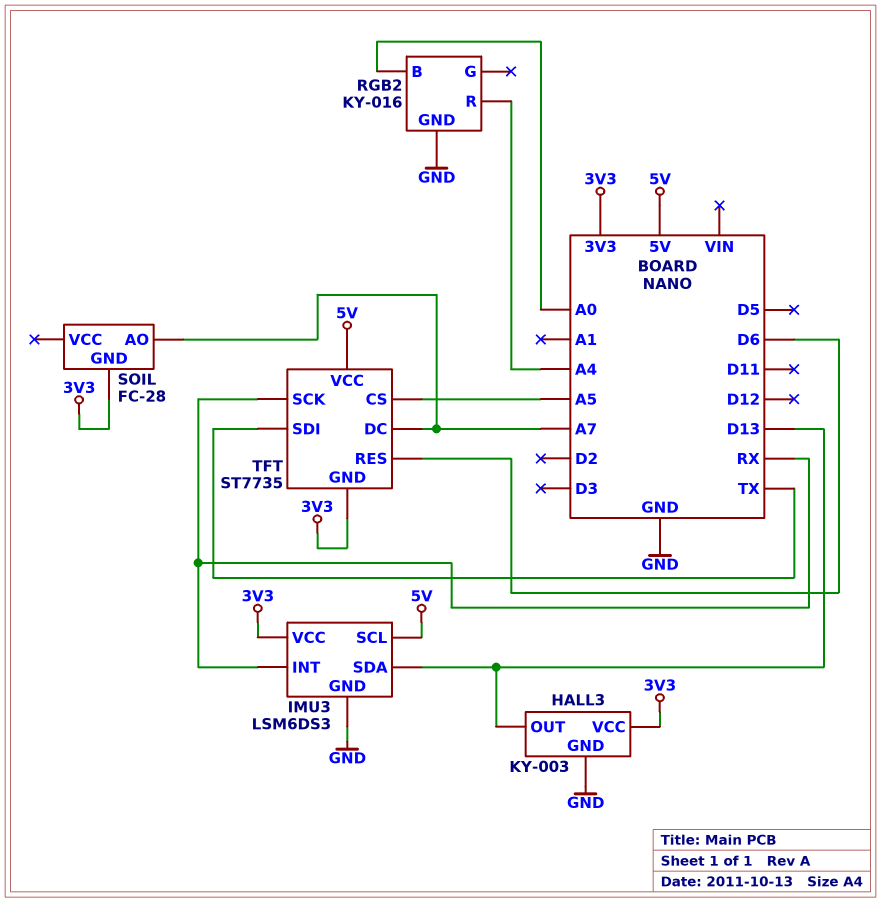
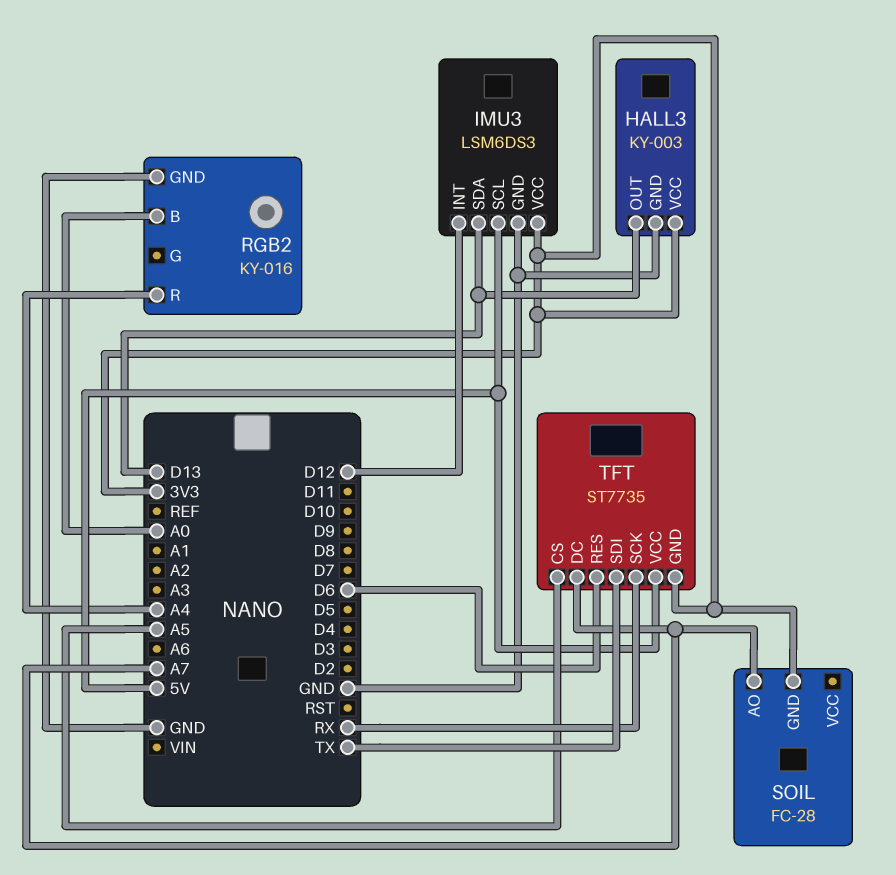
IMU3 pin INT: RX -> D12

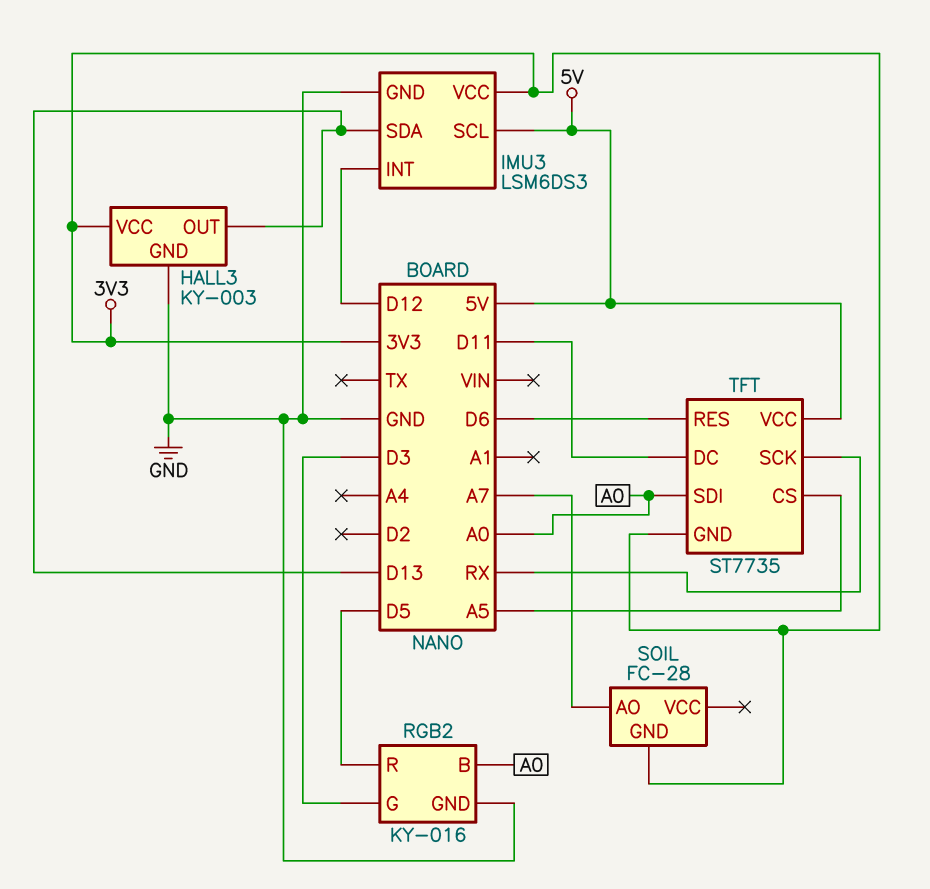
RGB2 pin G: none -> D3
RGB2 pin R: A4 -> D5
TFT pin DC: A7 -> D11
TFT pin SDI: TX -> A0

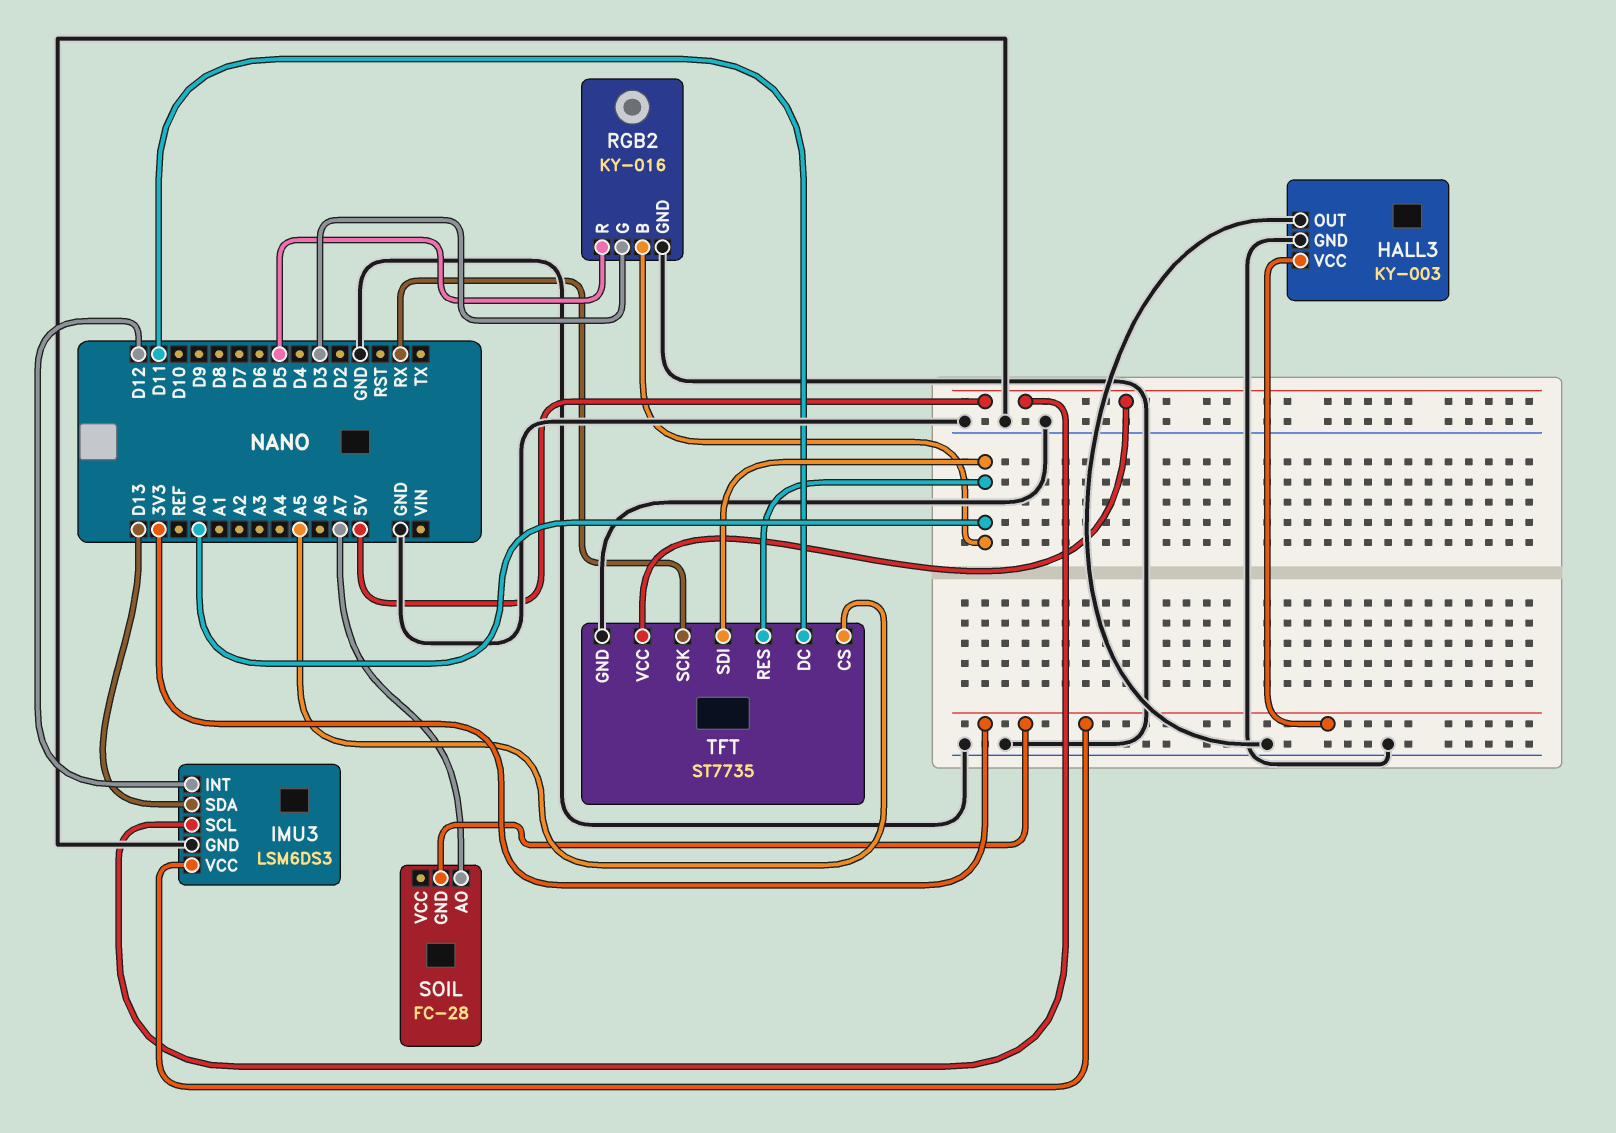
HALL3 pin OUT: D13 -> GND
TFT pin GND: 3V3 -> GND
TFT pin RES: D6 -> A0

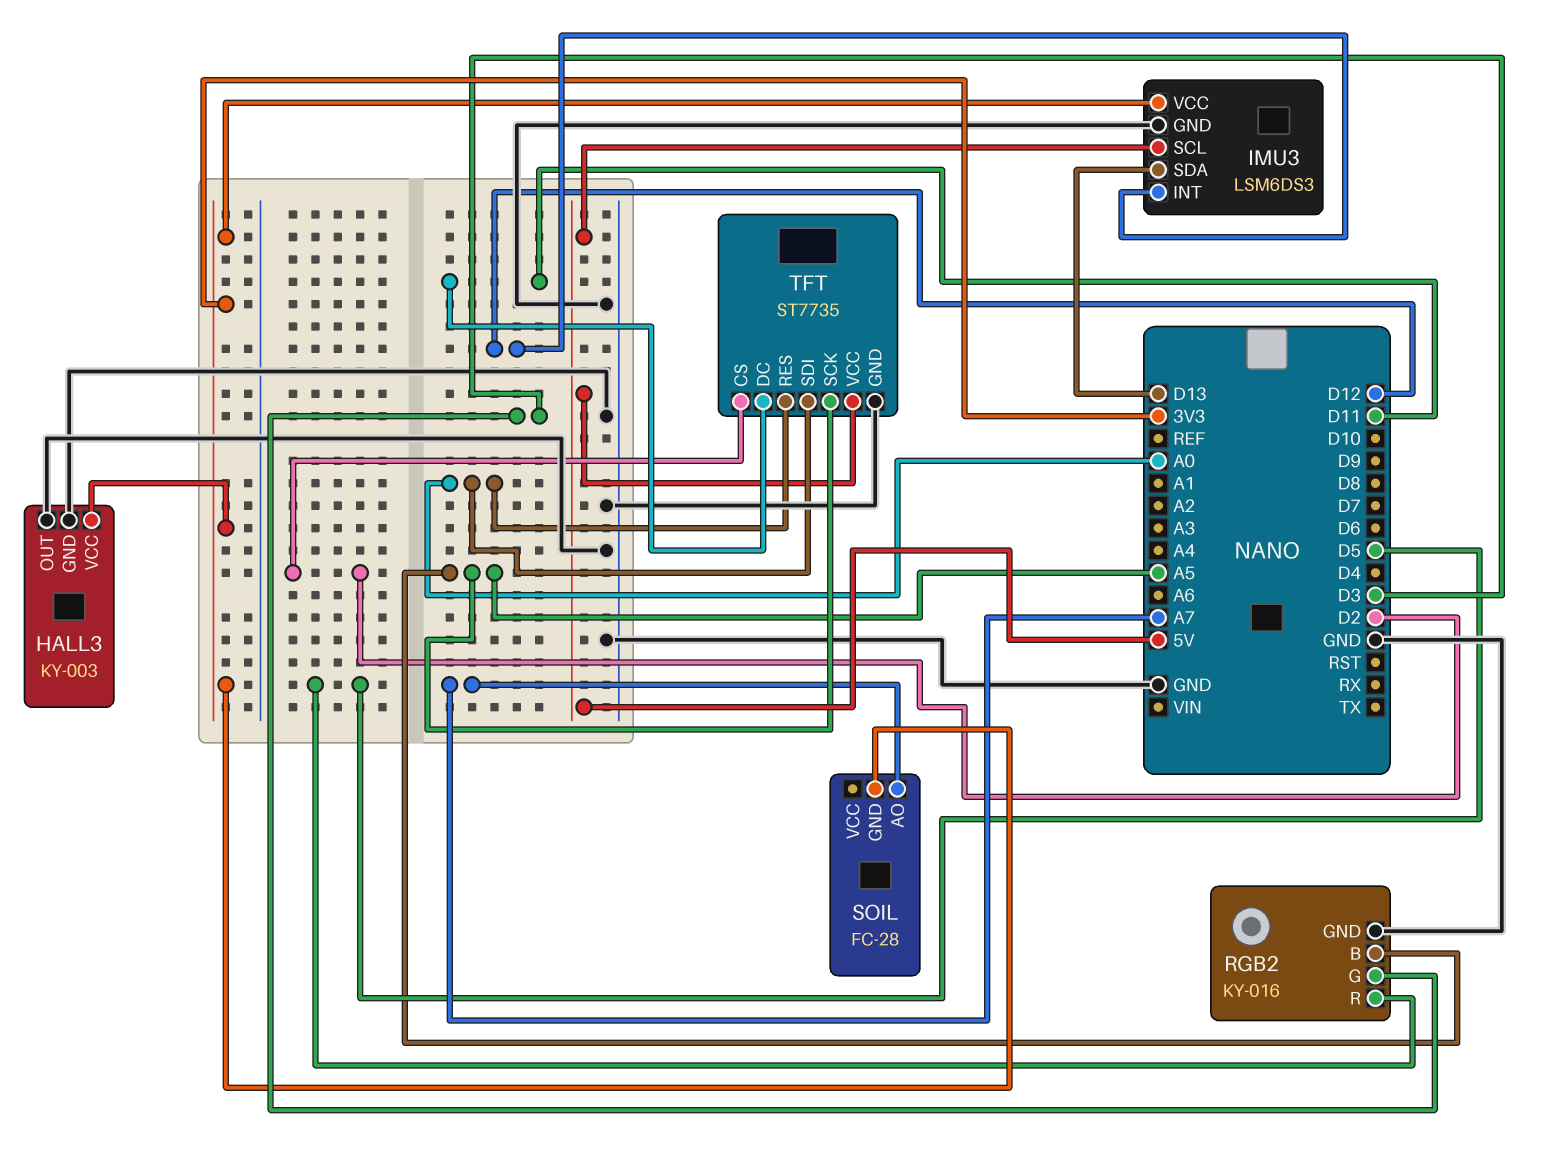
RGB2 pin B: A0 -> A5
TFT pin CS: A5 -> D2
TFT pin SCK: RX -> A5

